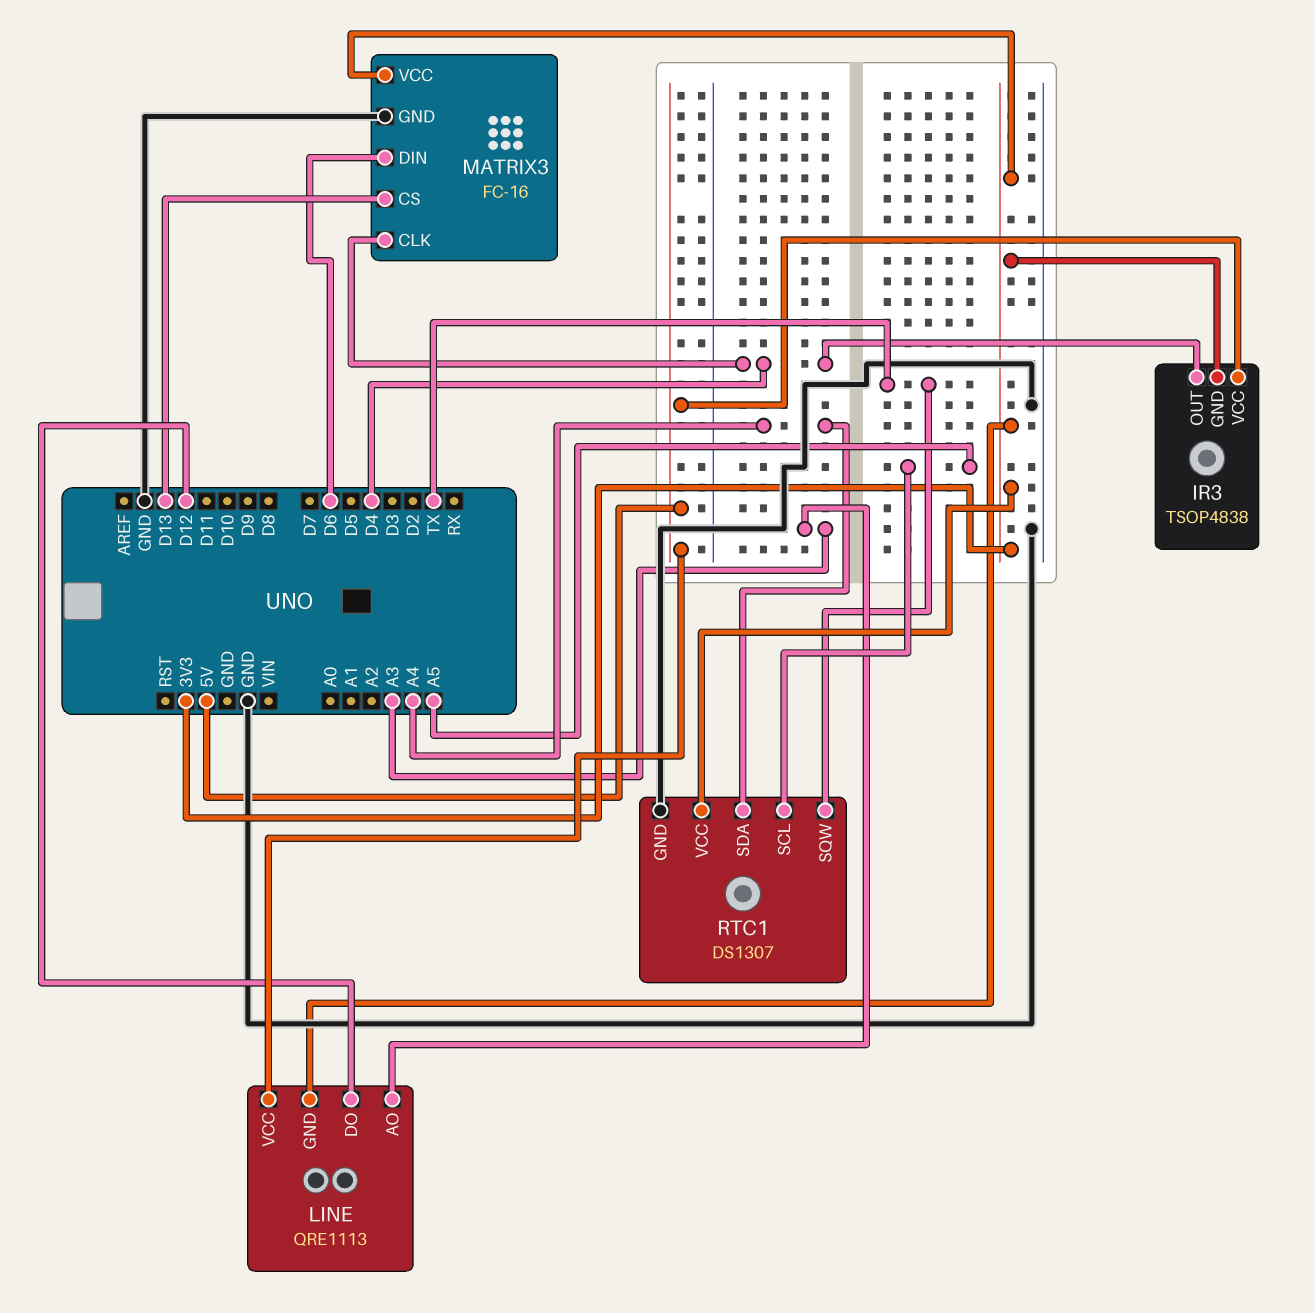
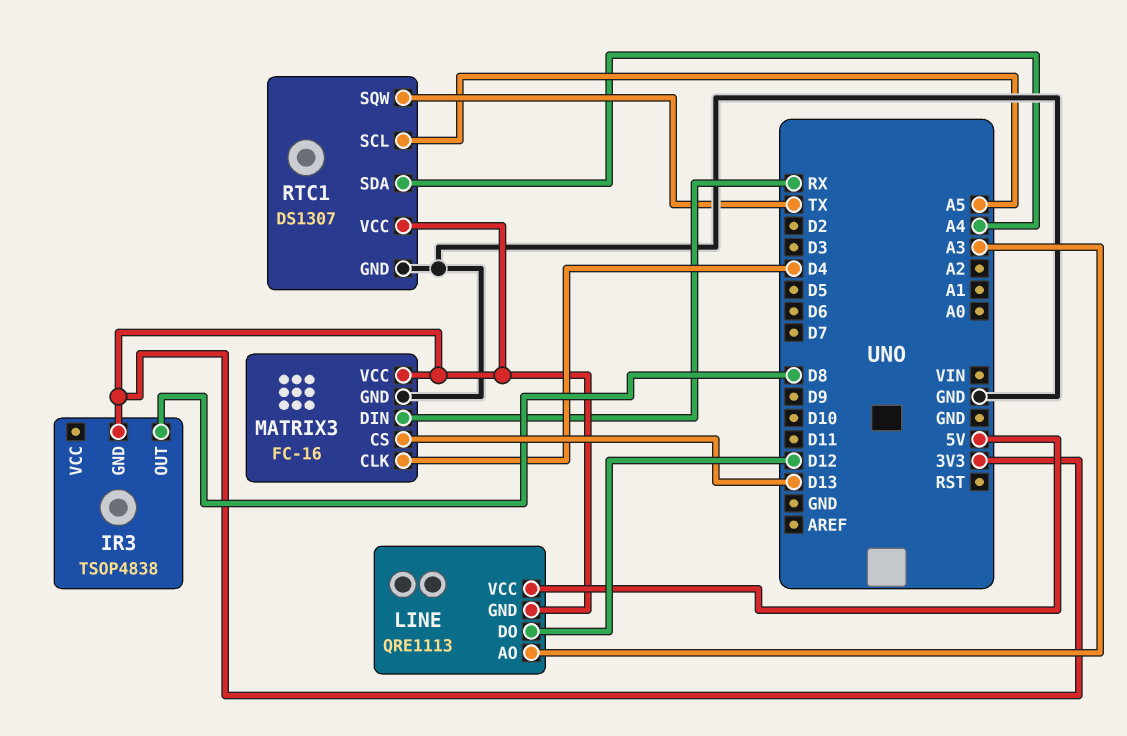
IR3 pin OUT: D4 -> D8
IR3 pin VCC: 5V -> none
MATRIX3 pin DIN: D6 -> RX

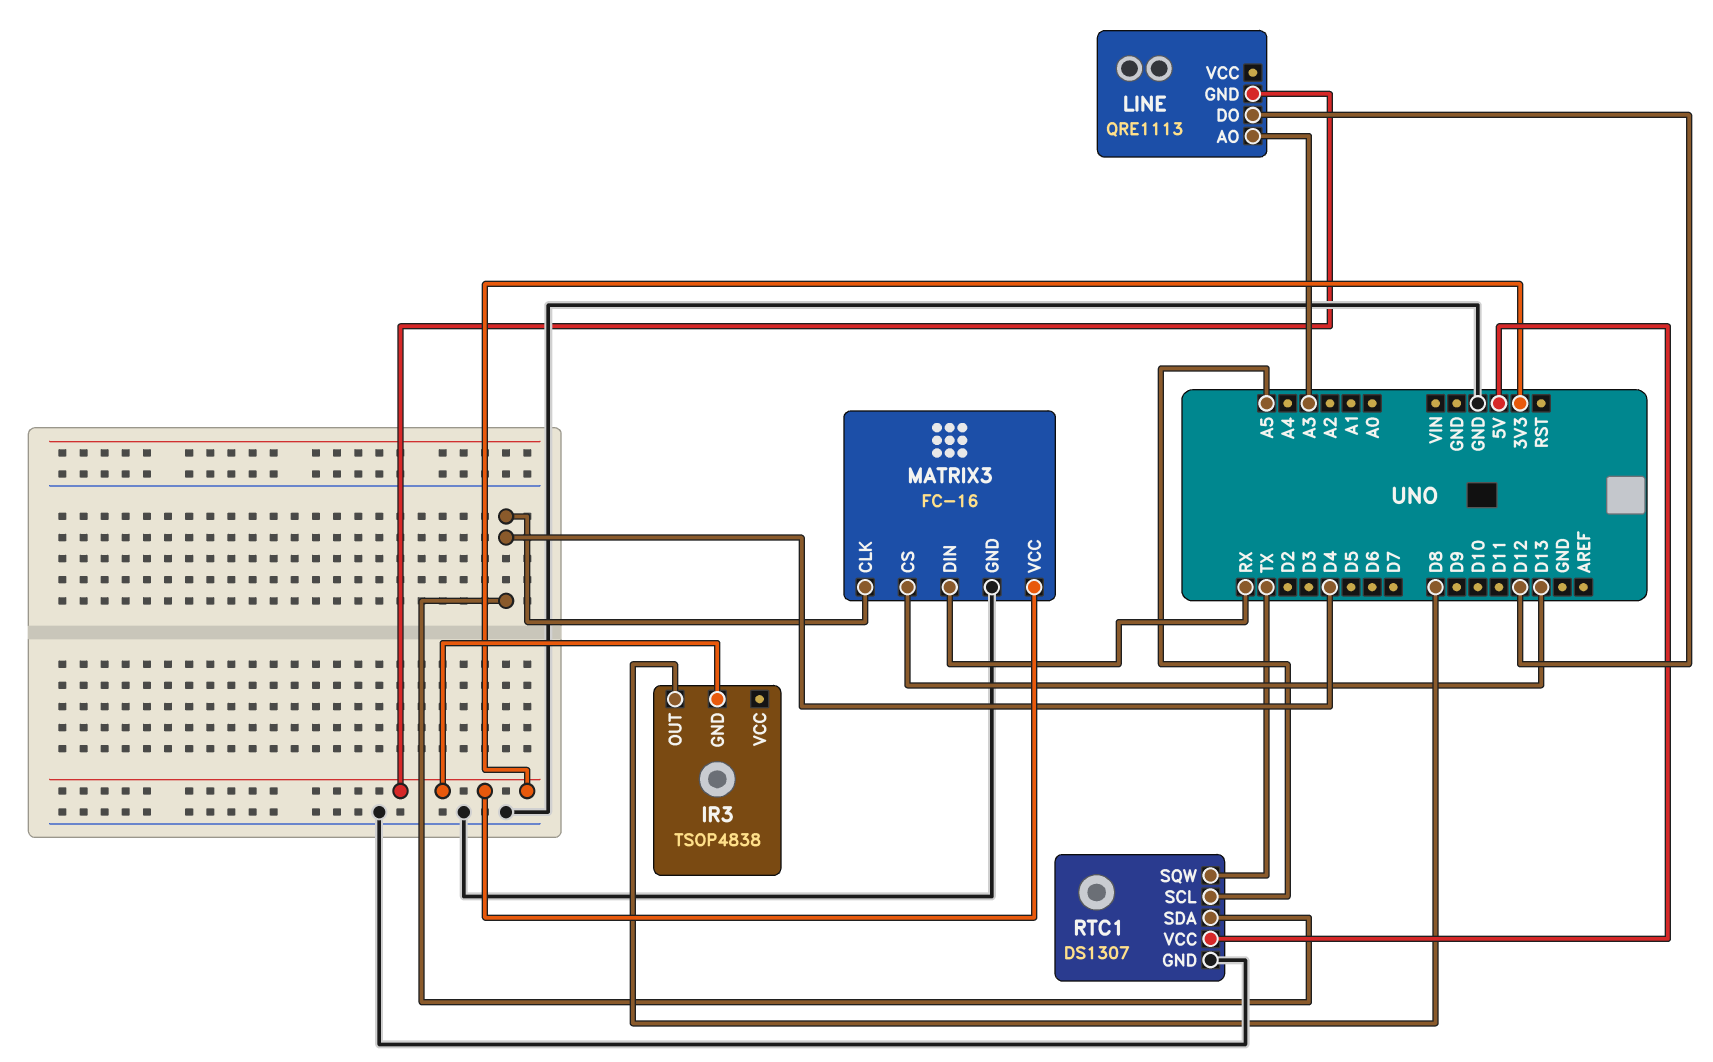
LINE pin VCC: 5V -> none
RTC1 pin SDA: A4 -> D4
RTC1 pin VCC: 3V3 -> 5V

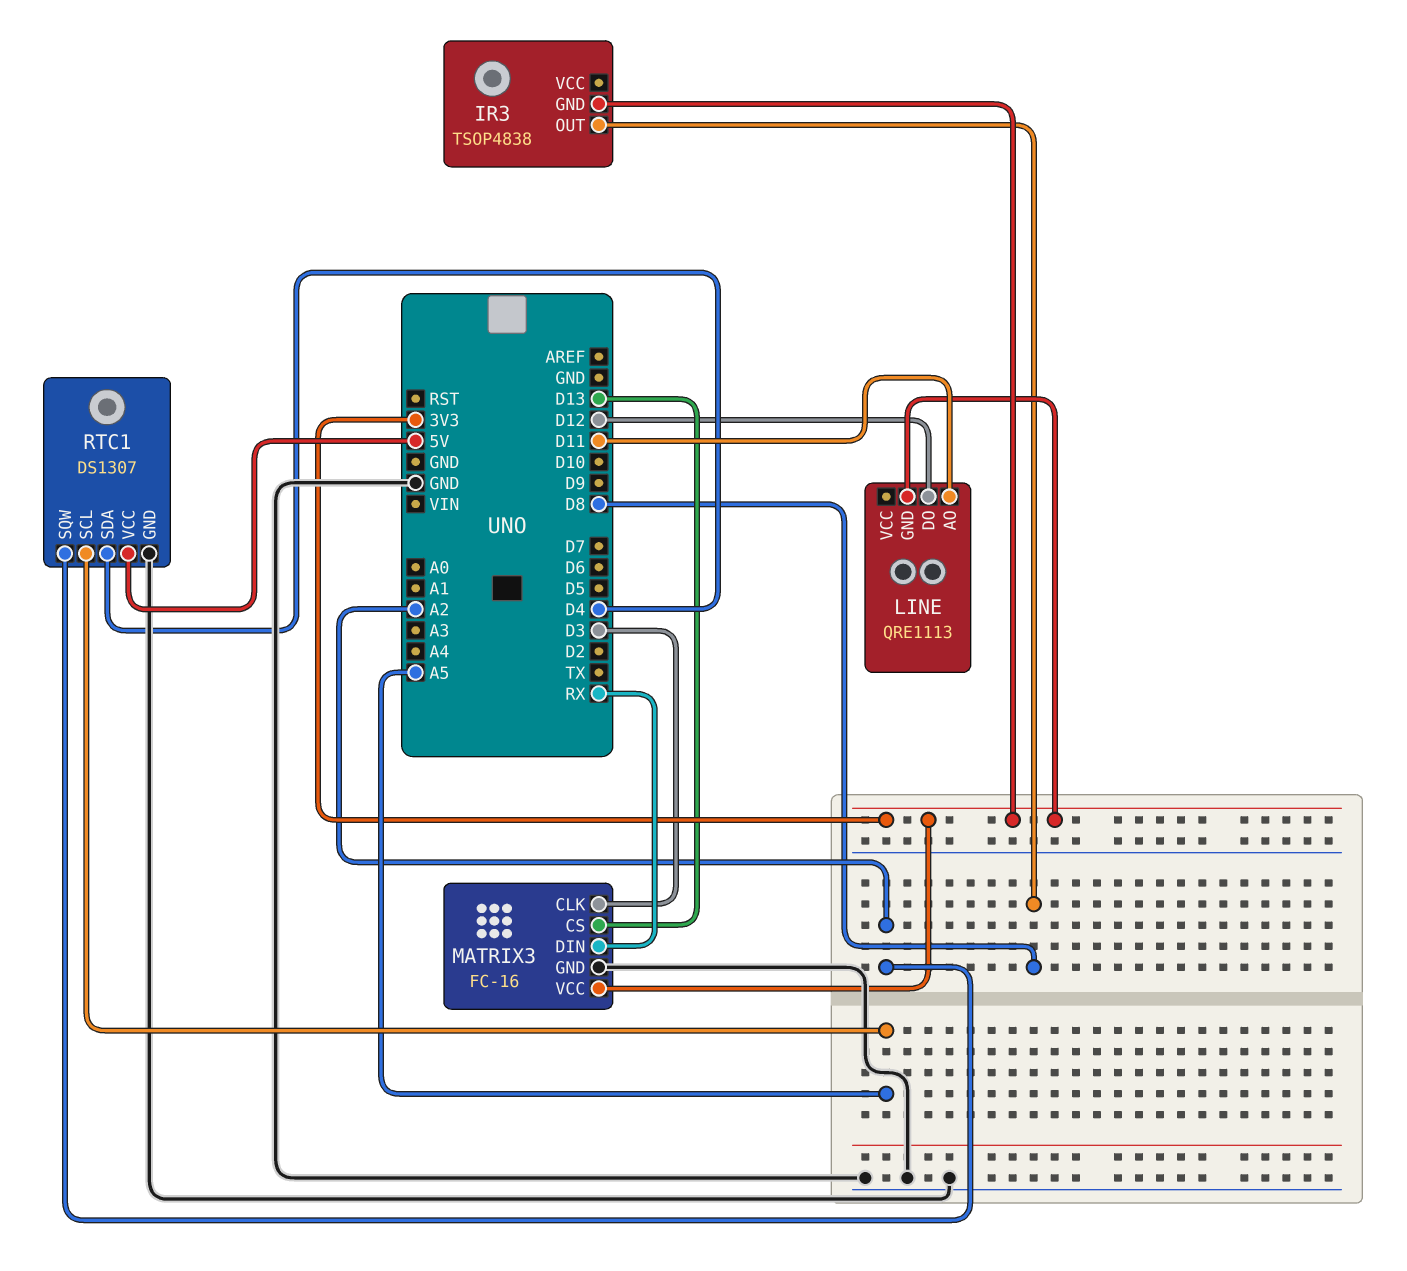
LINE pin AO: A3 -> D11
MATRIX3 pin CLK: D4 -> D3
RTC1 pin SQW: TX -> A2

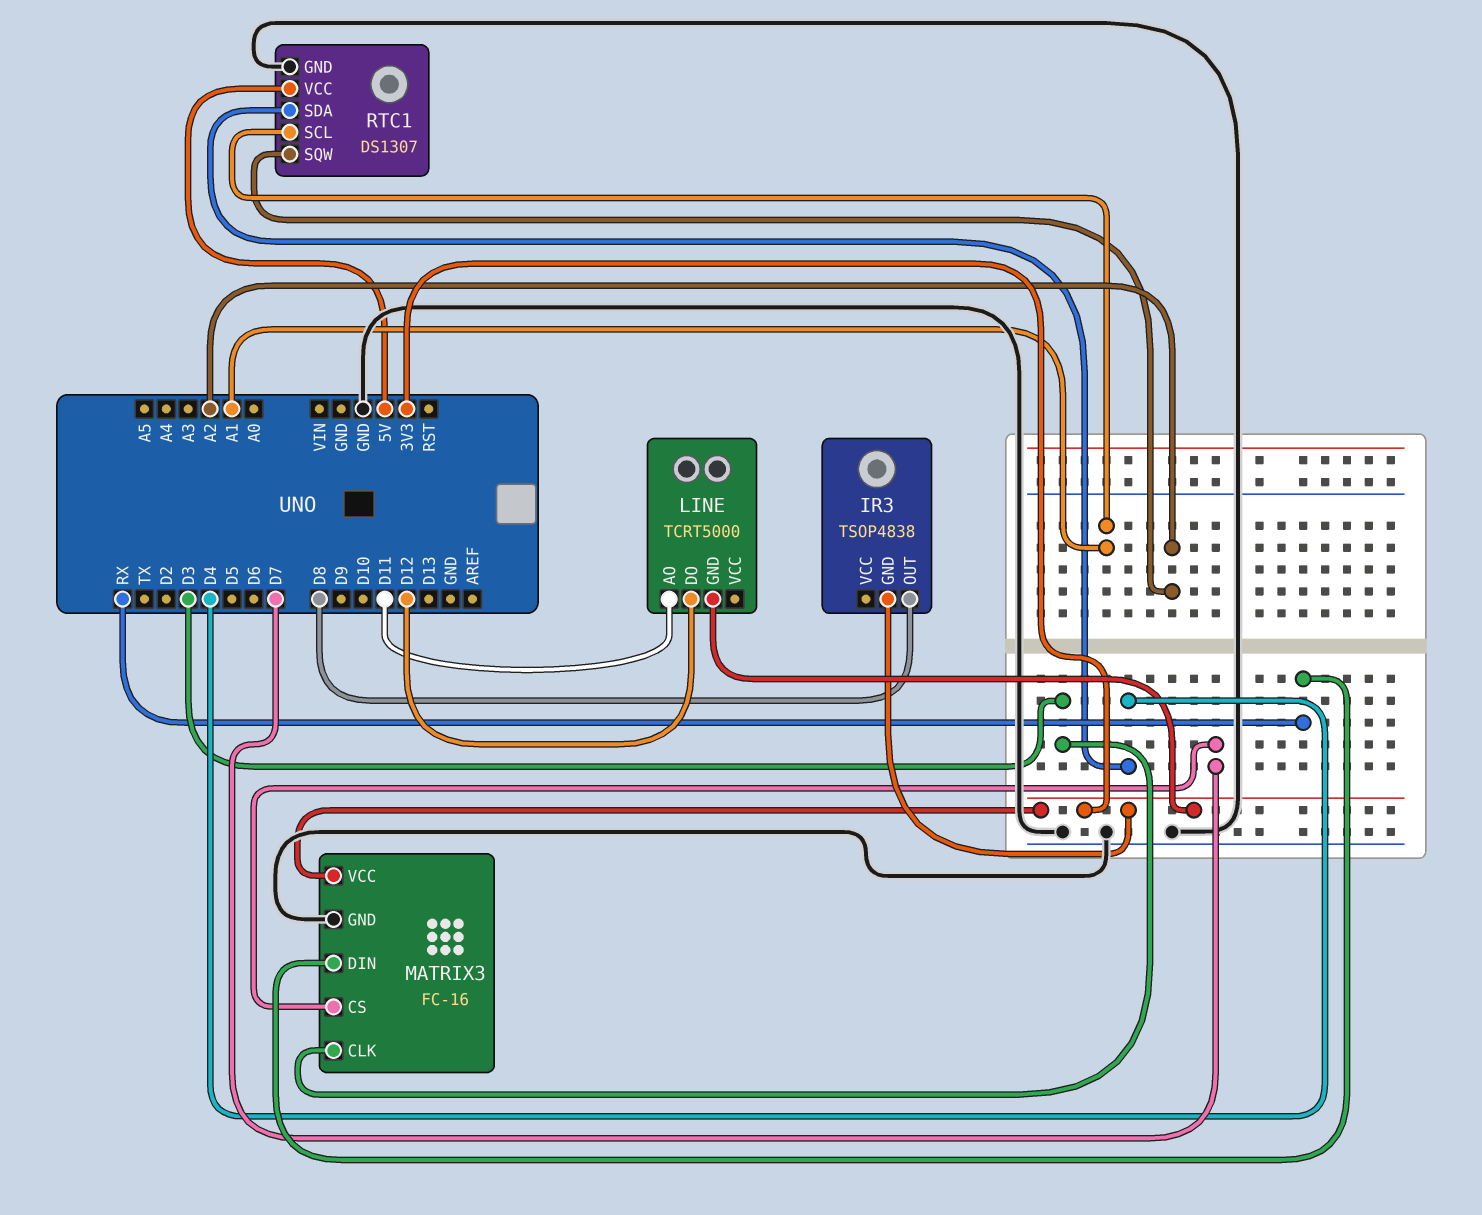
LINE: QRE1113 -> TCRT5000
MATRIX3 pin CS: D13 -> D7
RTC1 pin SCL: A5 -> A1

